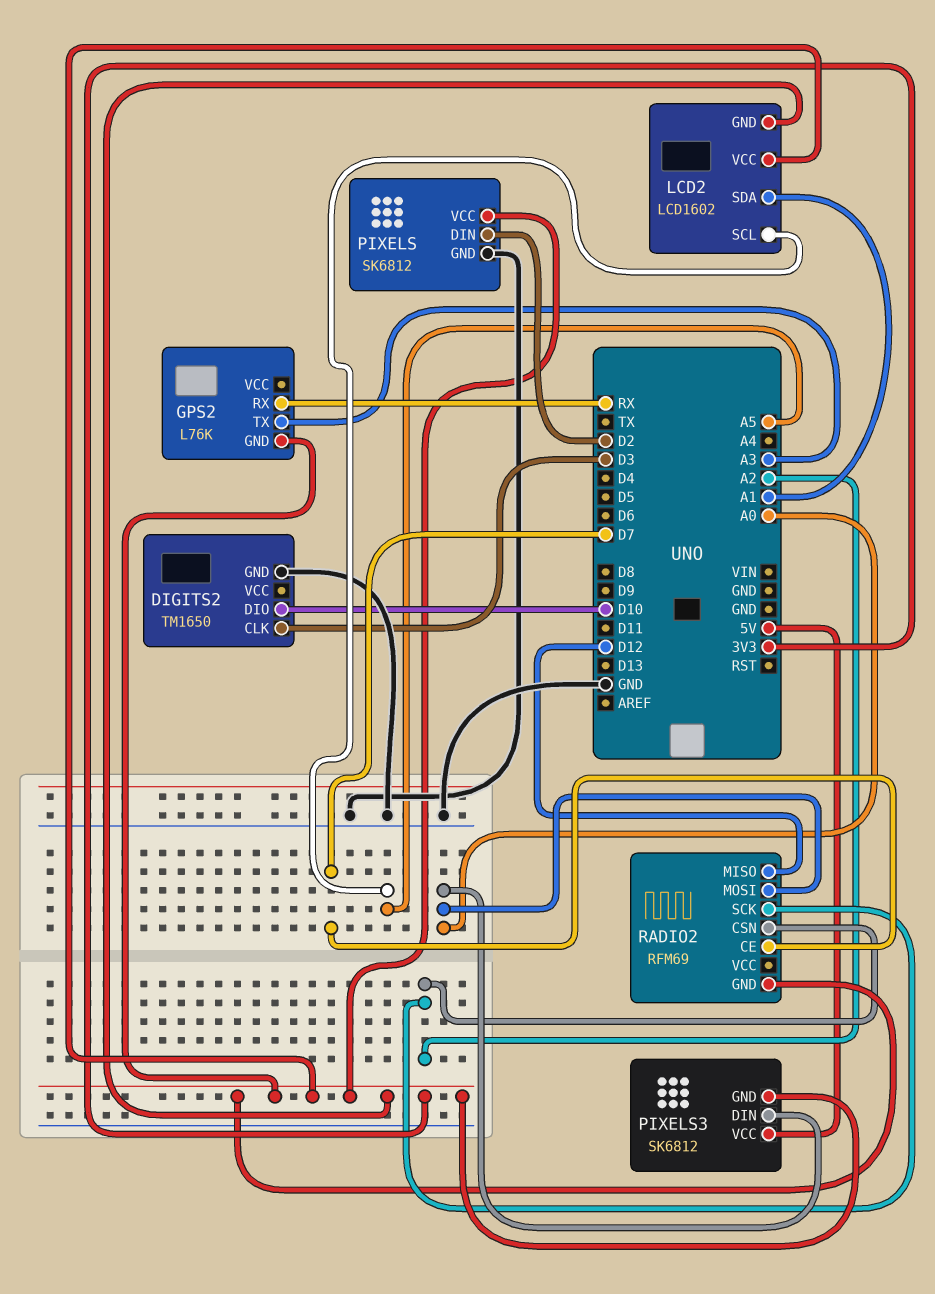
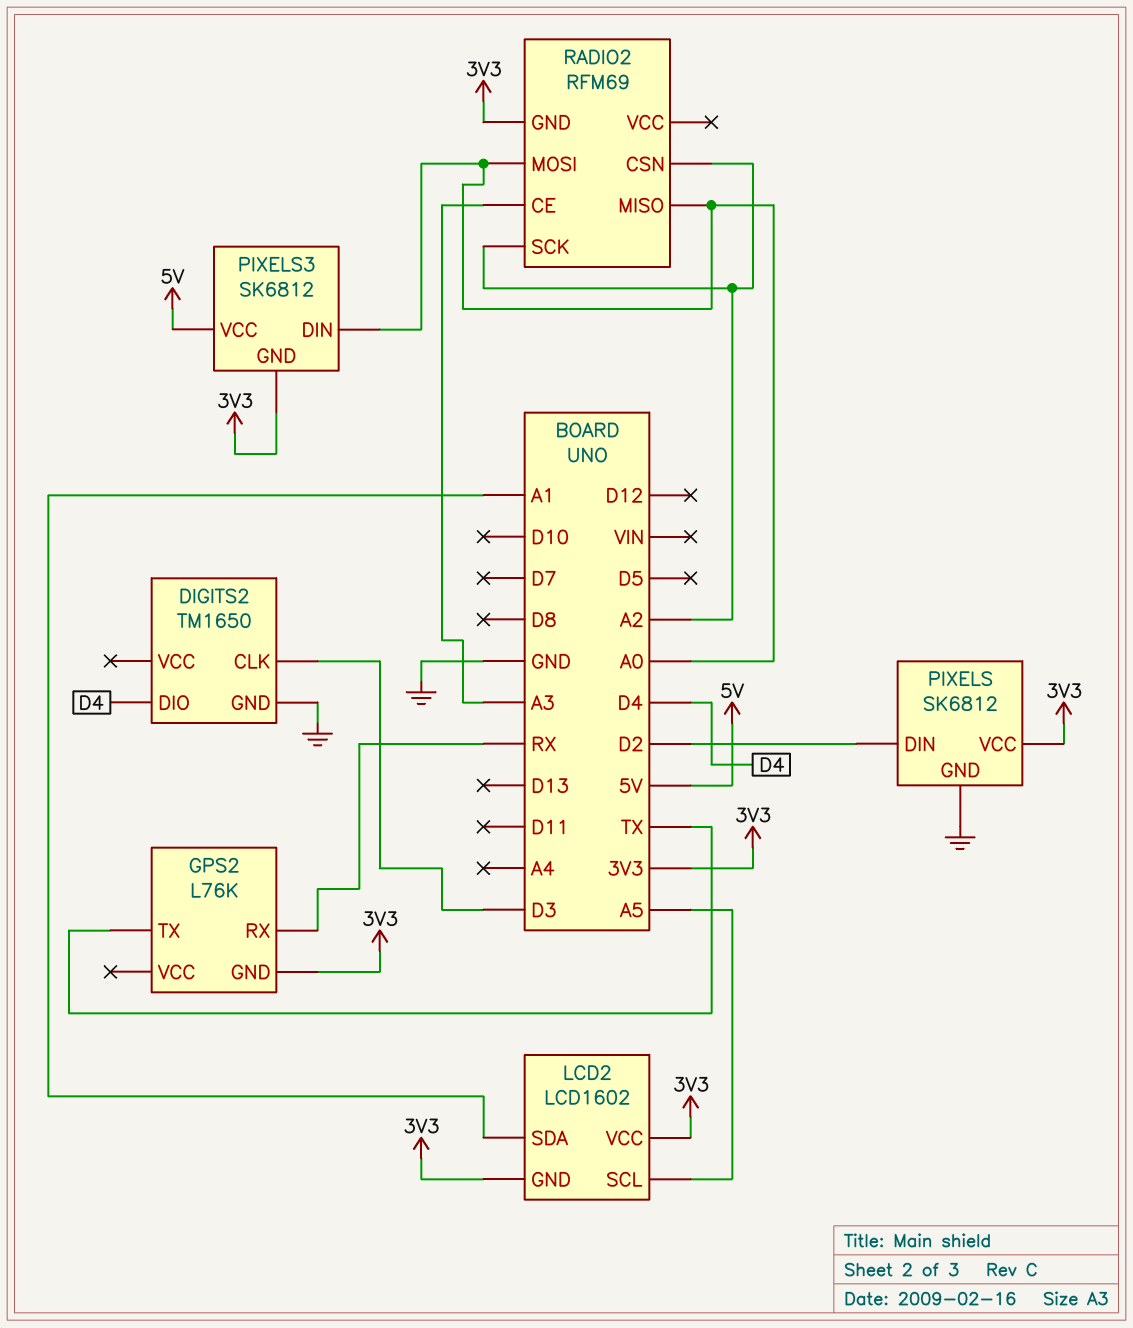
DIGITS2 pin DIO: D10 -> D4
GPS2 pin TX: A3 -> TX
RADIO2 pin CE: D7 -> A3
RADIO2 pin MISO: D12 -> A0

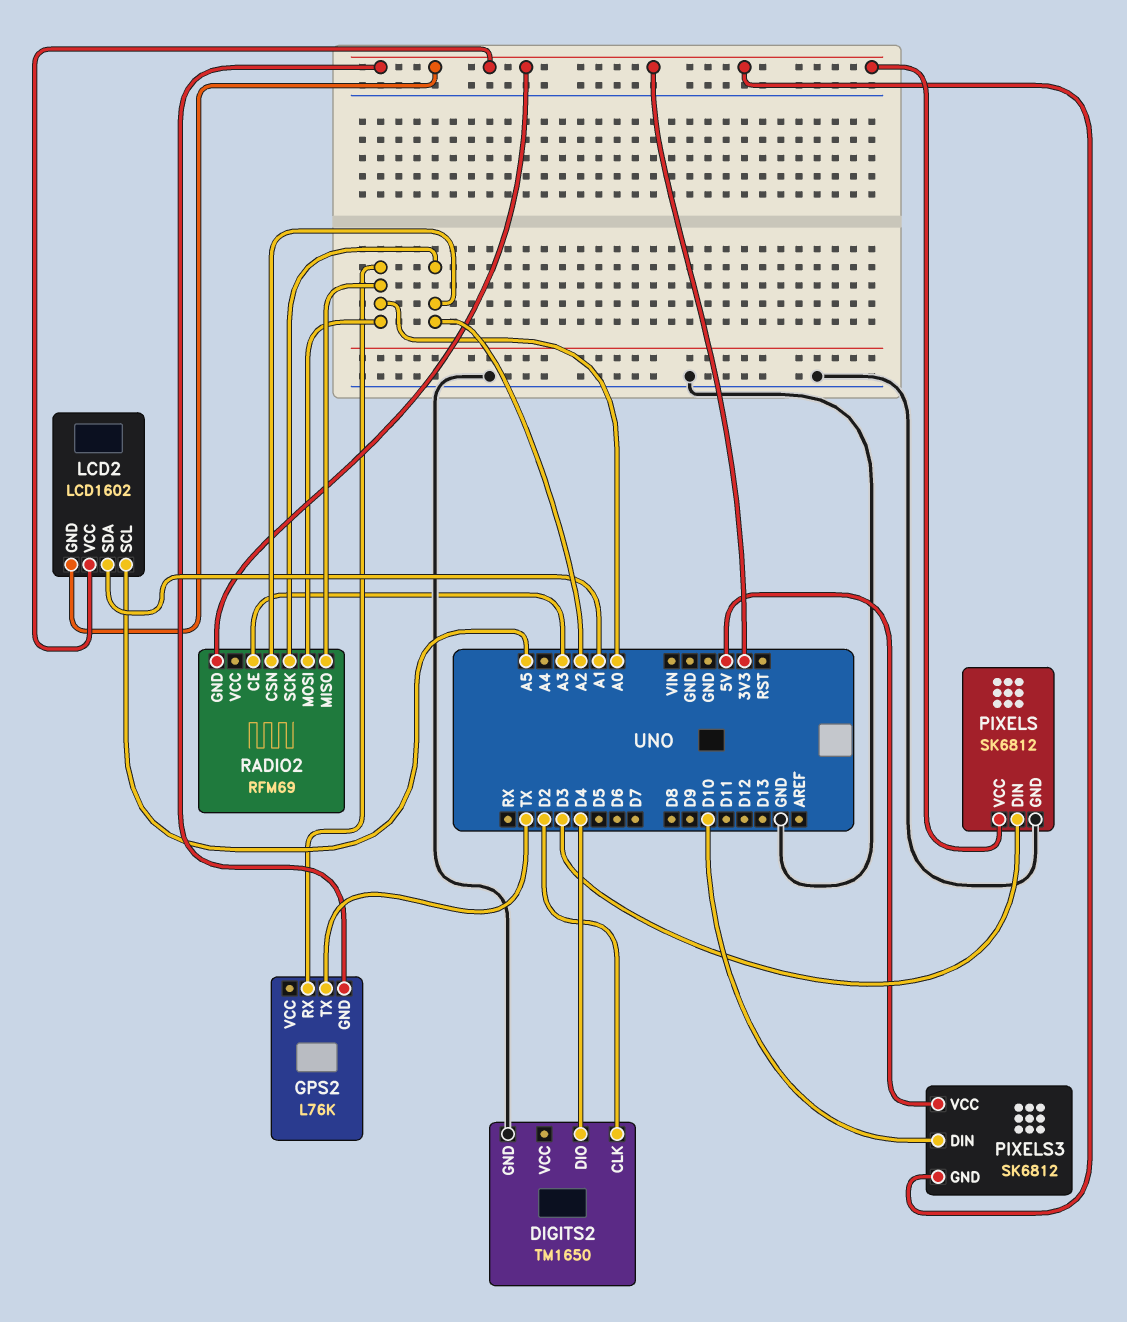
DIGITS2 pin CLK: D3 -> D2
GPS2 pin RX: RX -> A0
PIXELS pin DIN: D2 -> D3
PIXELS3 pin DIN: A0 -> D10

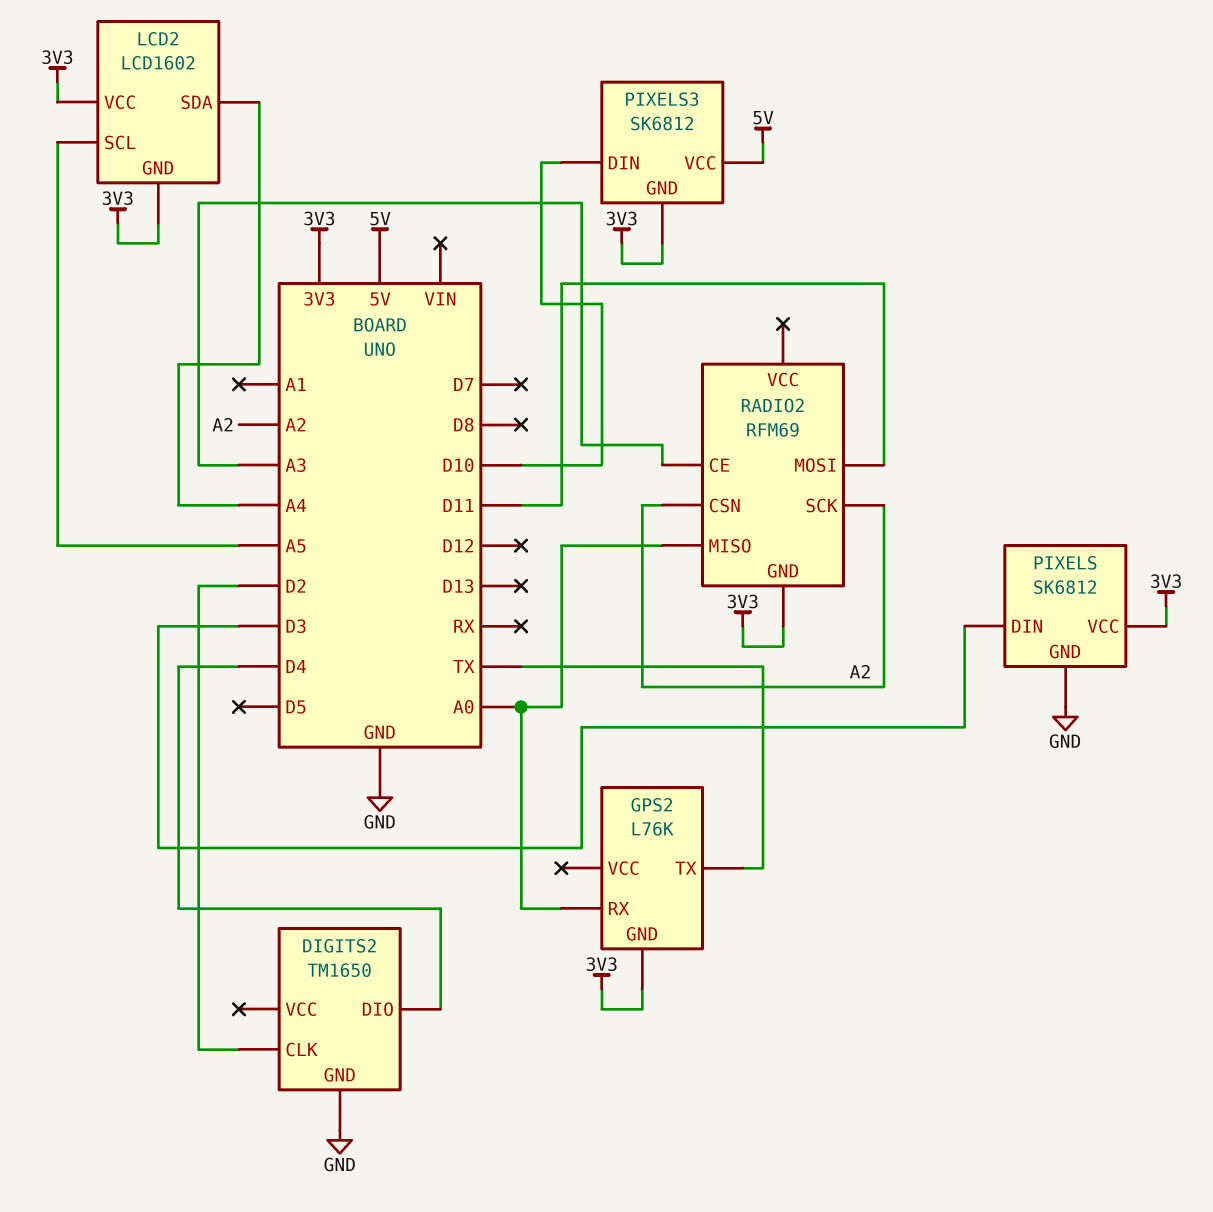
LCD2 pin SDA: A1 -> A4
RADIO2 pin MOSI: A0 -> D11

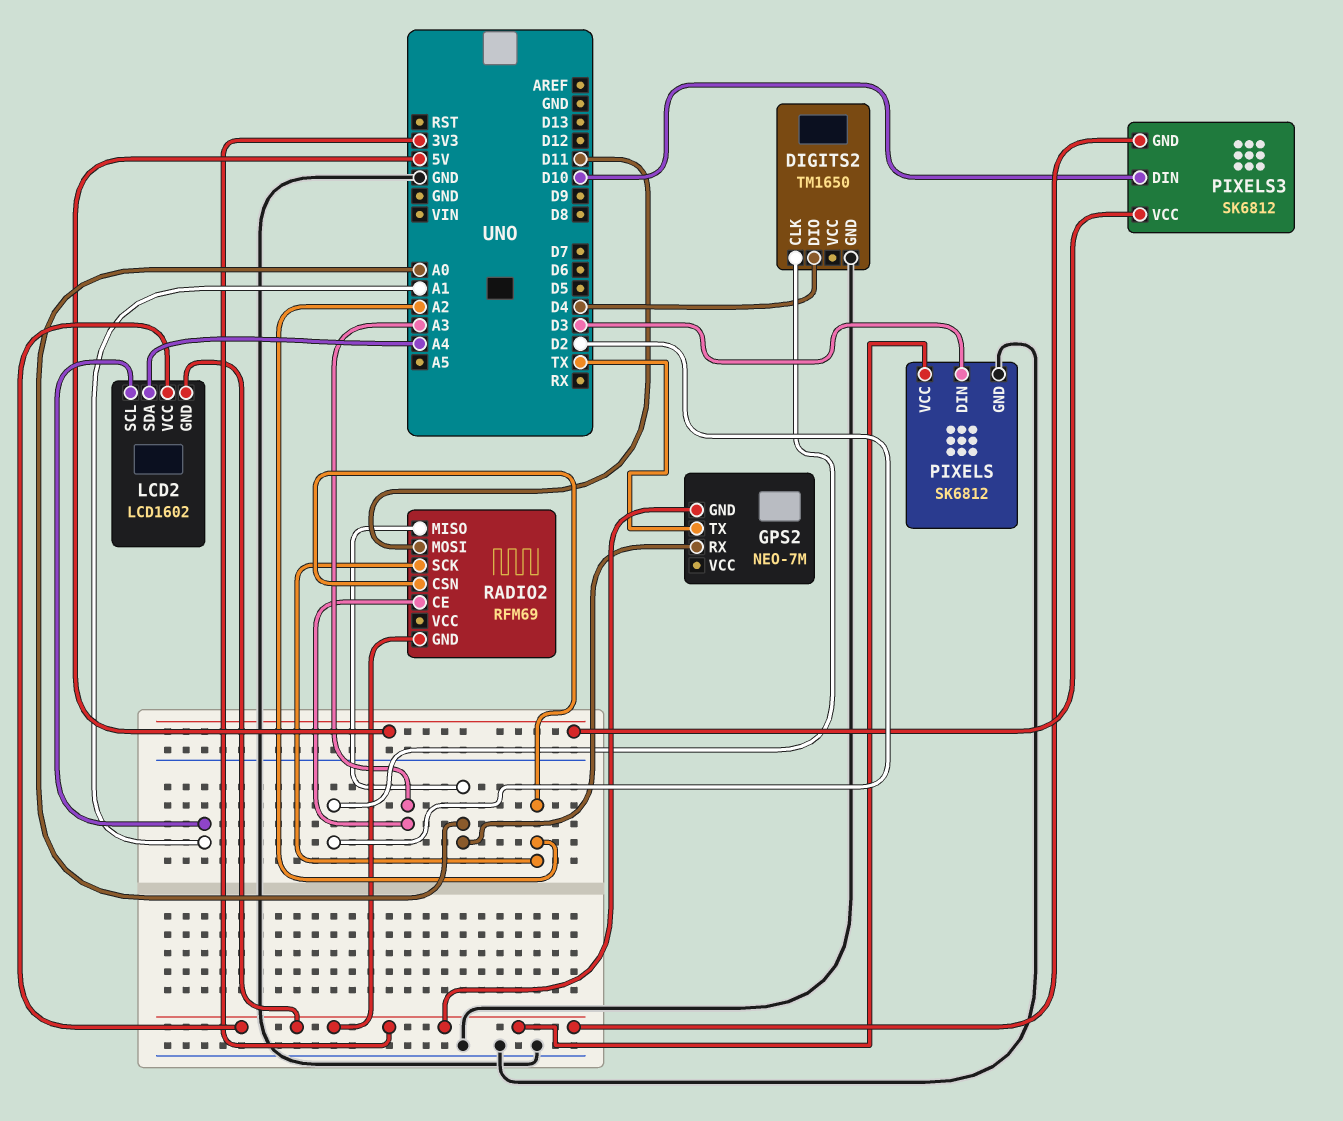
GPS2: L76K -> NEO-7M
LCD2 pin SCL: A5 -> A1

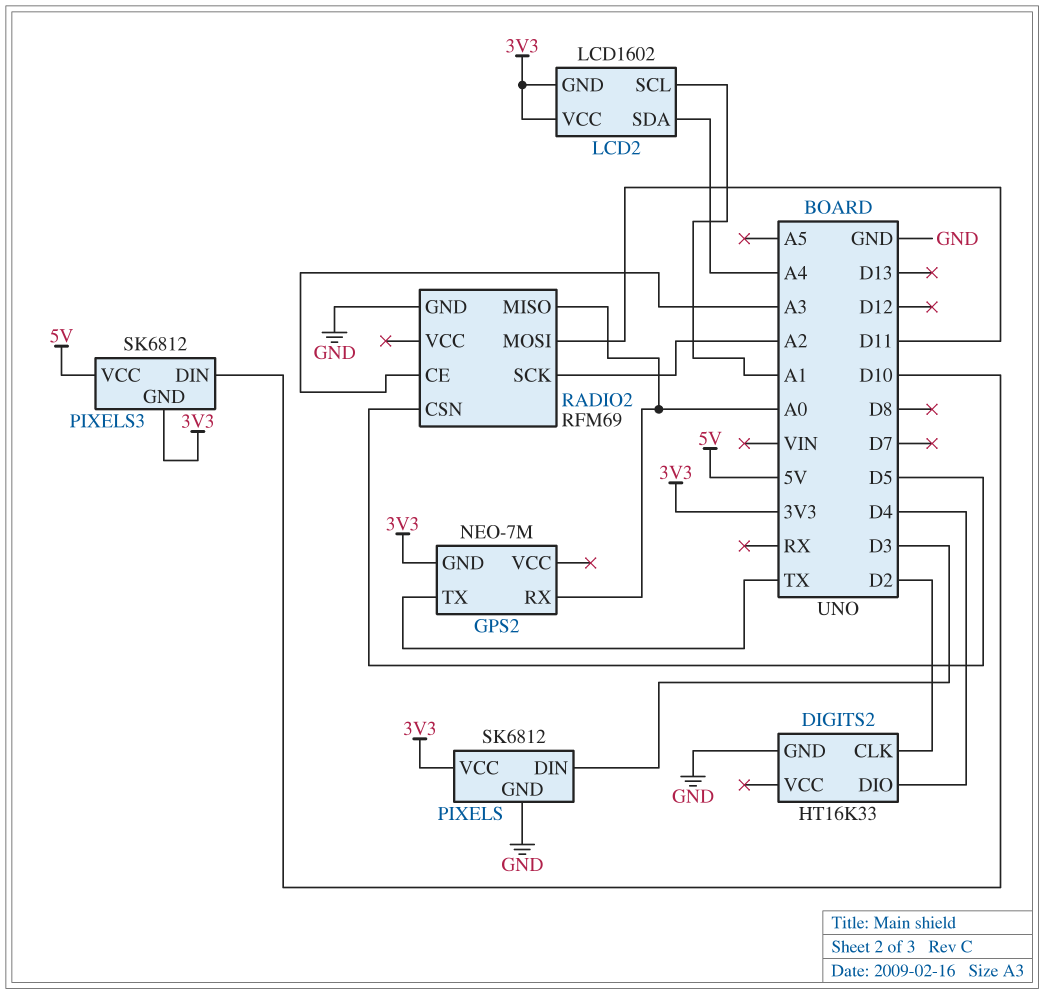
DIGITS2: TM1650 -> HT16K33
RADIO2 pin CSN: A2 -> D5
RADIO2 pin GND: 3V3 -> GND

